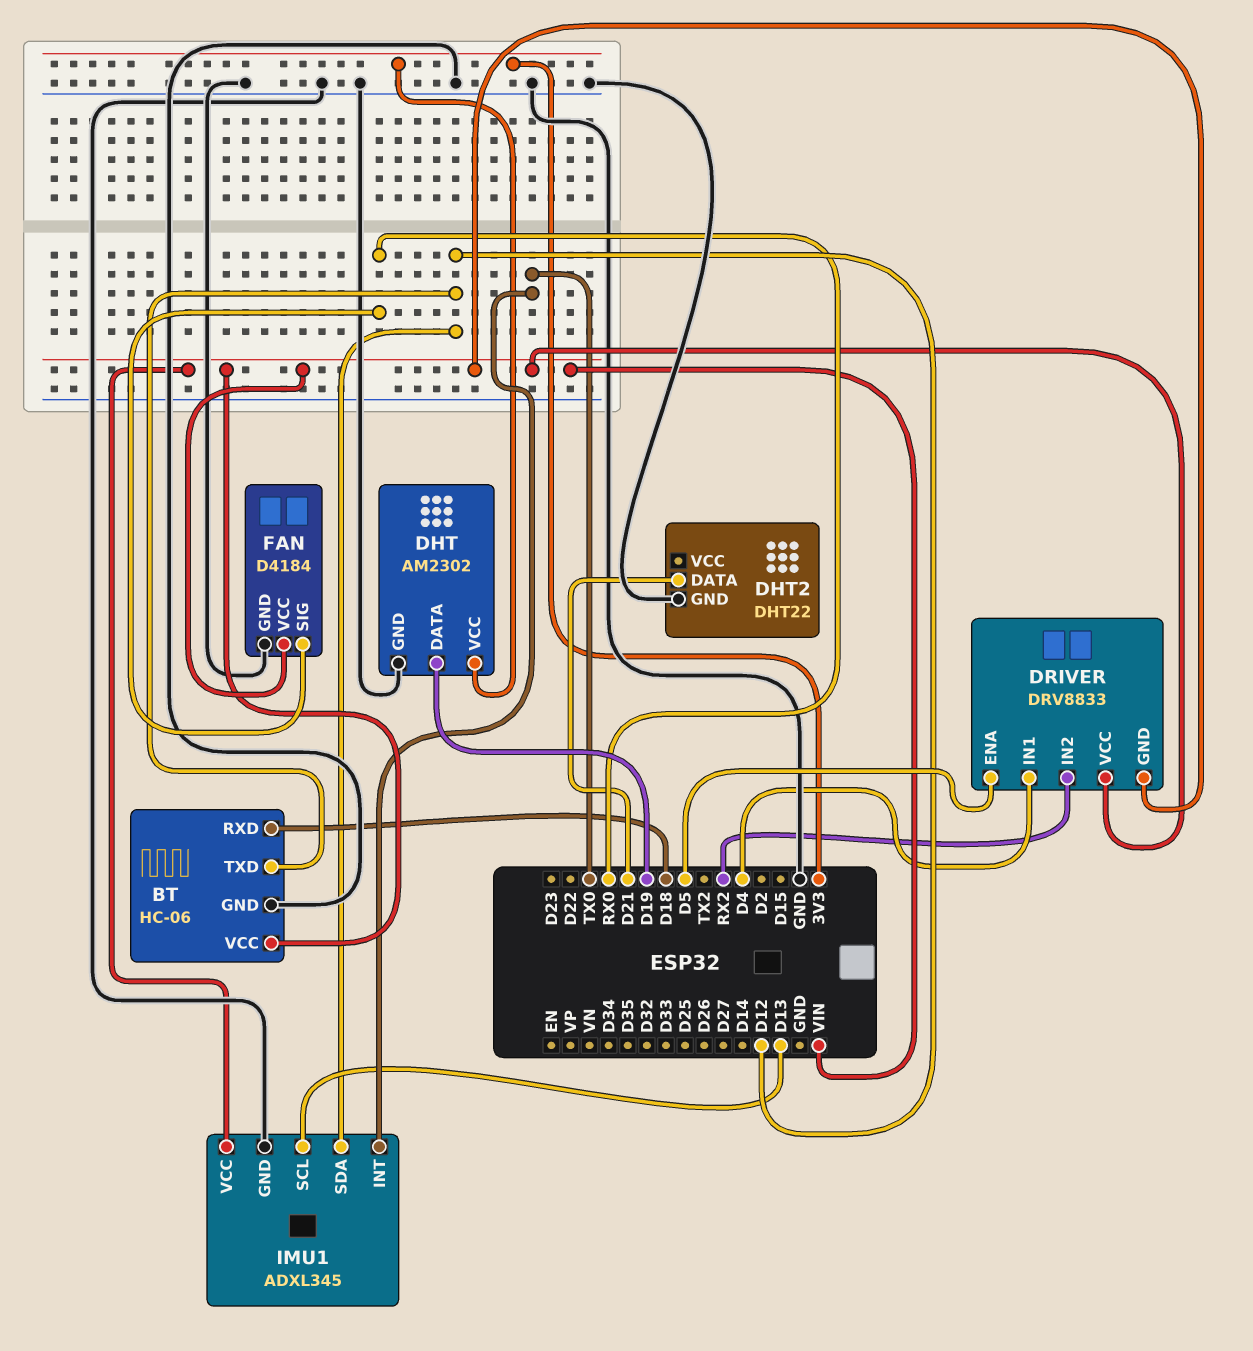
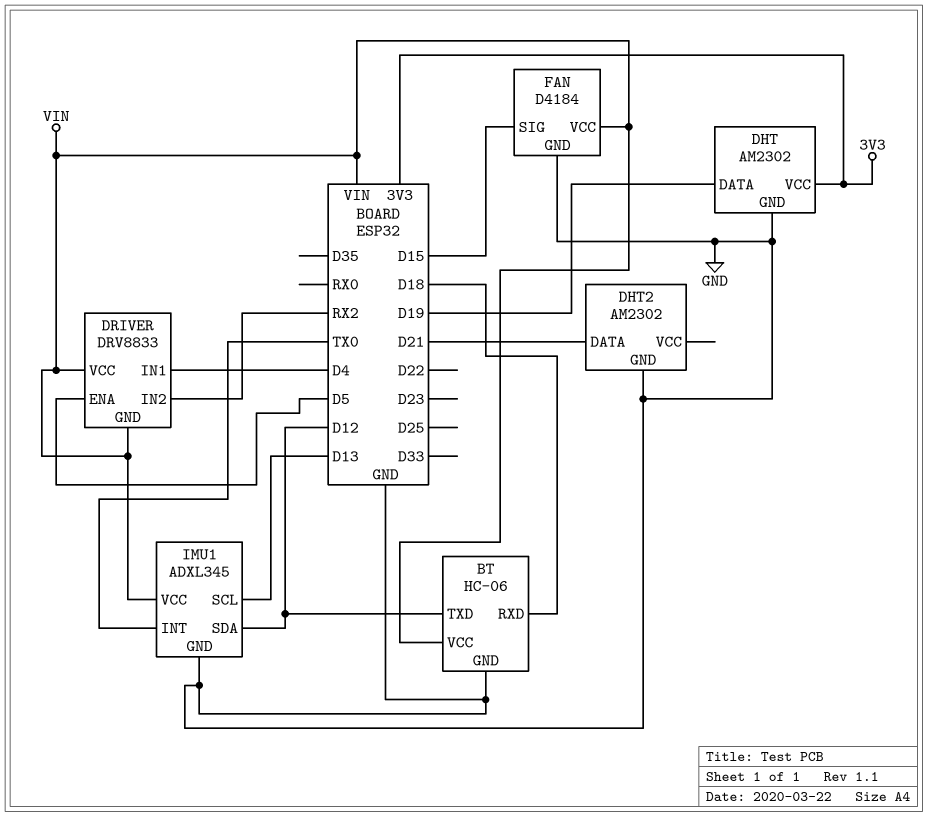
DHT2: DHT22 -> AM2302
FAN pin SIG: RX0 -> D15

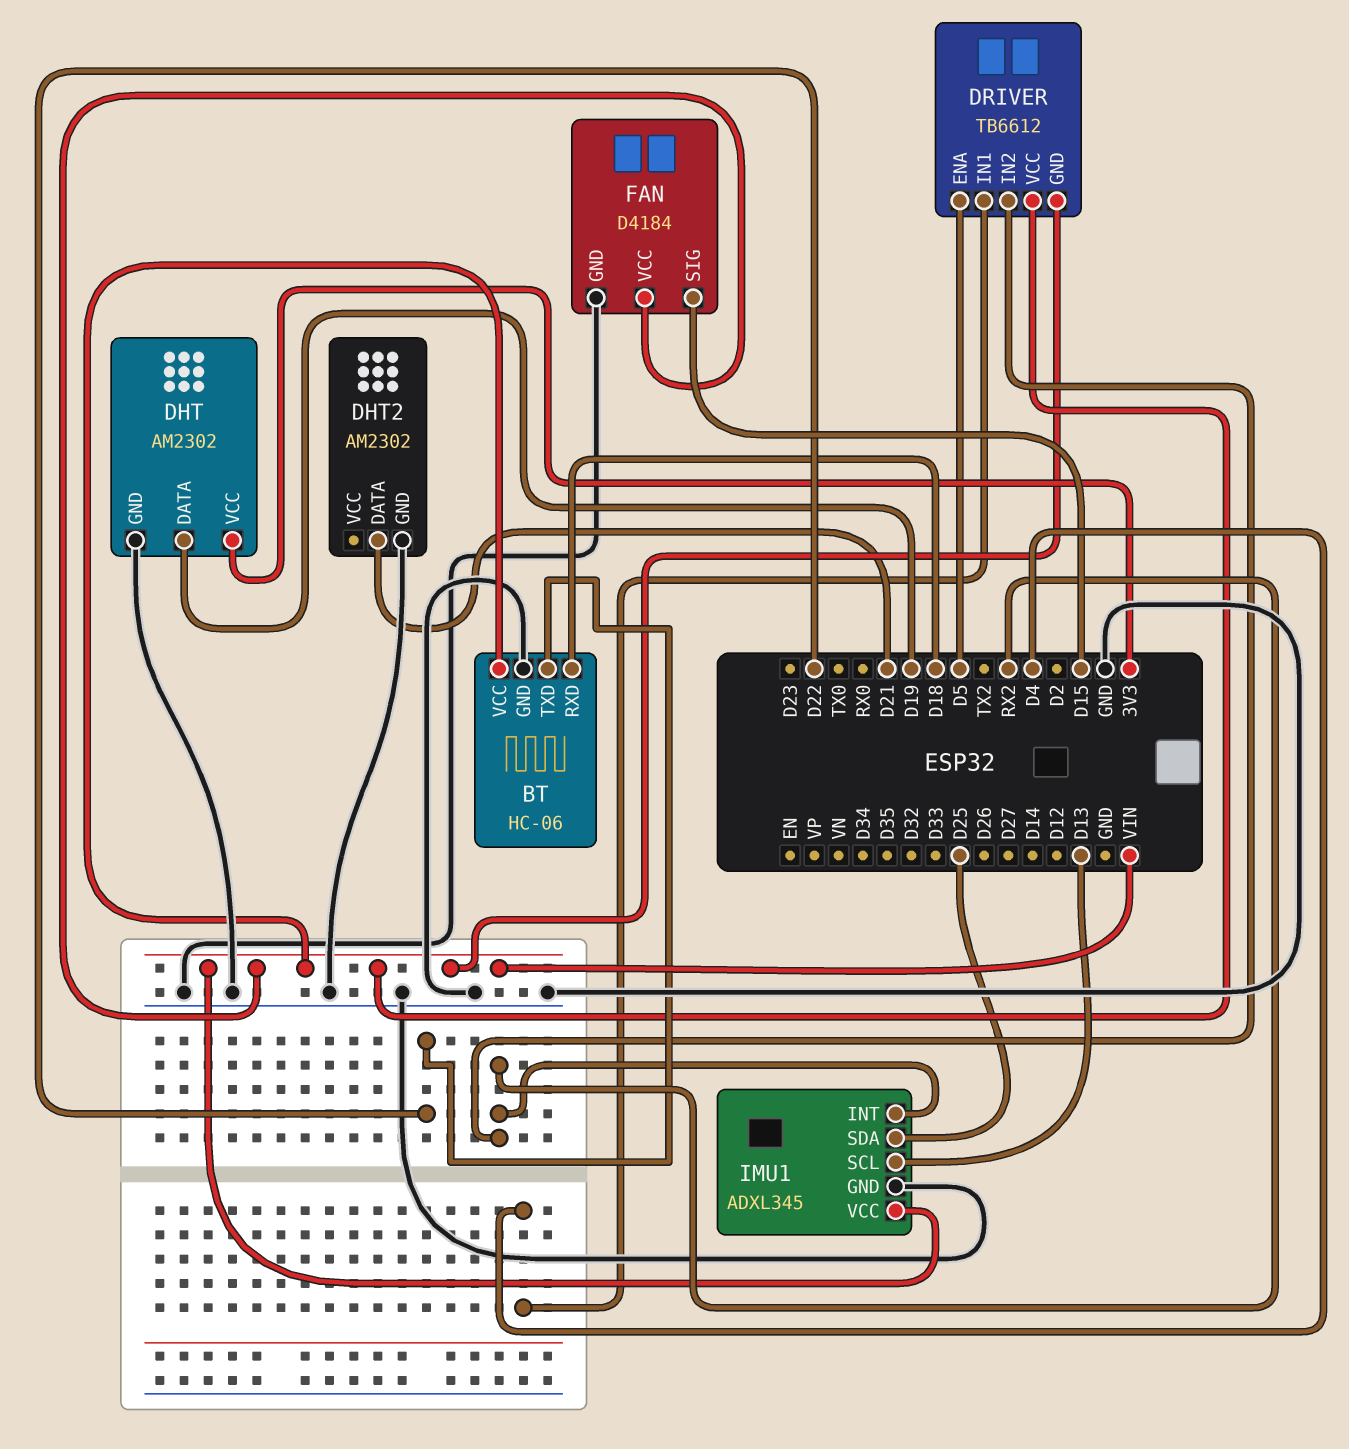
BT pin TXD: D12 -> D22
DRIVER: DRV8833 -> TB6612
IMU1 pin INT: TX0 -> RX2
IMU1 pin SDA: D12 -> D25

